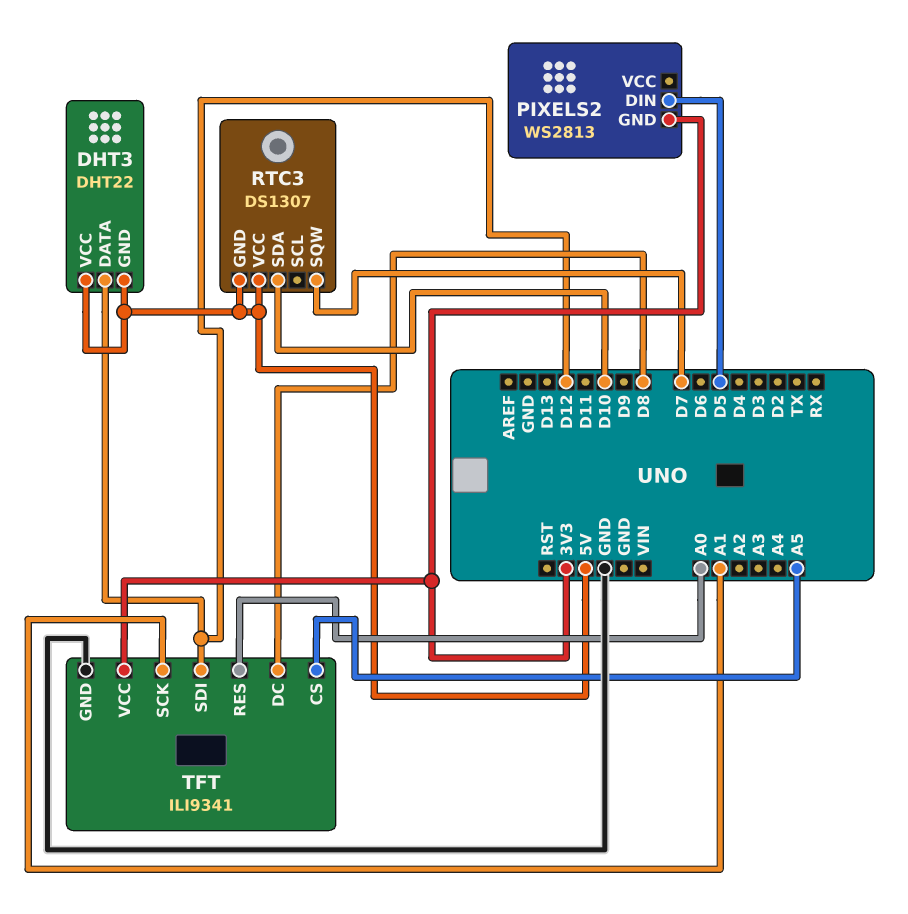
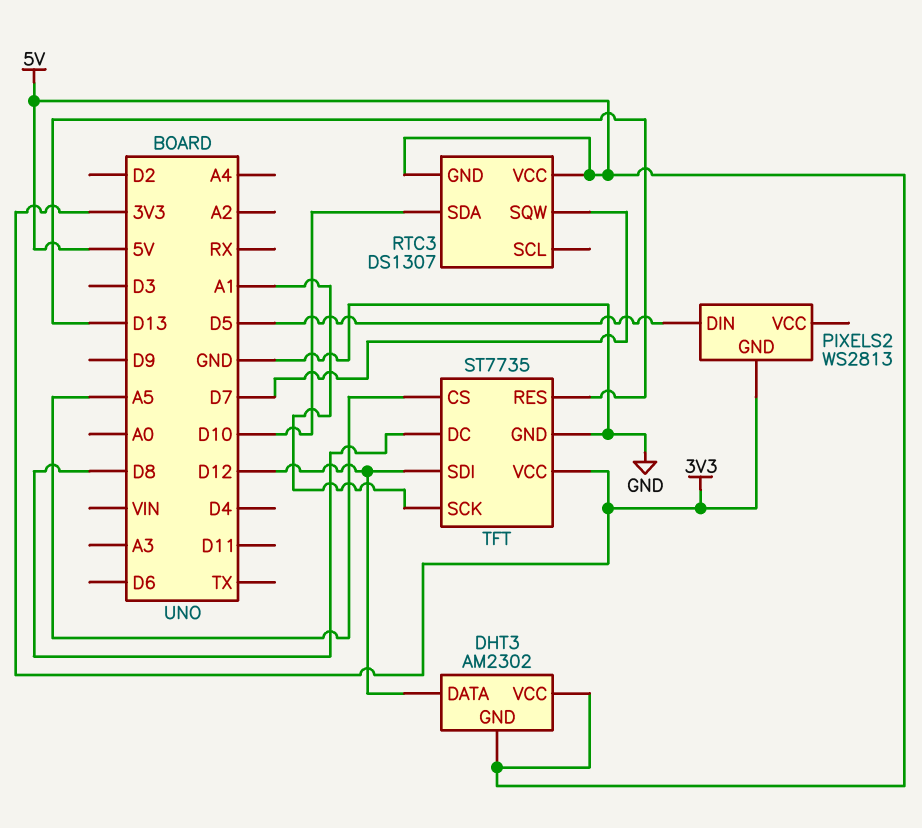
DHT3: DHT22 -> AM2302
TFT: ILI9341 -> ST7735
TFT pin RES: A0 -> D13

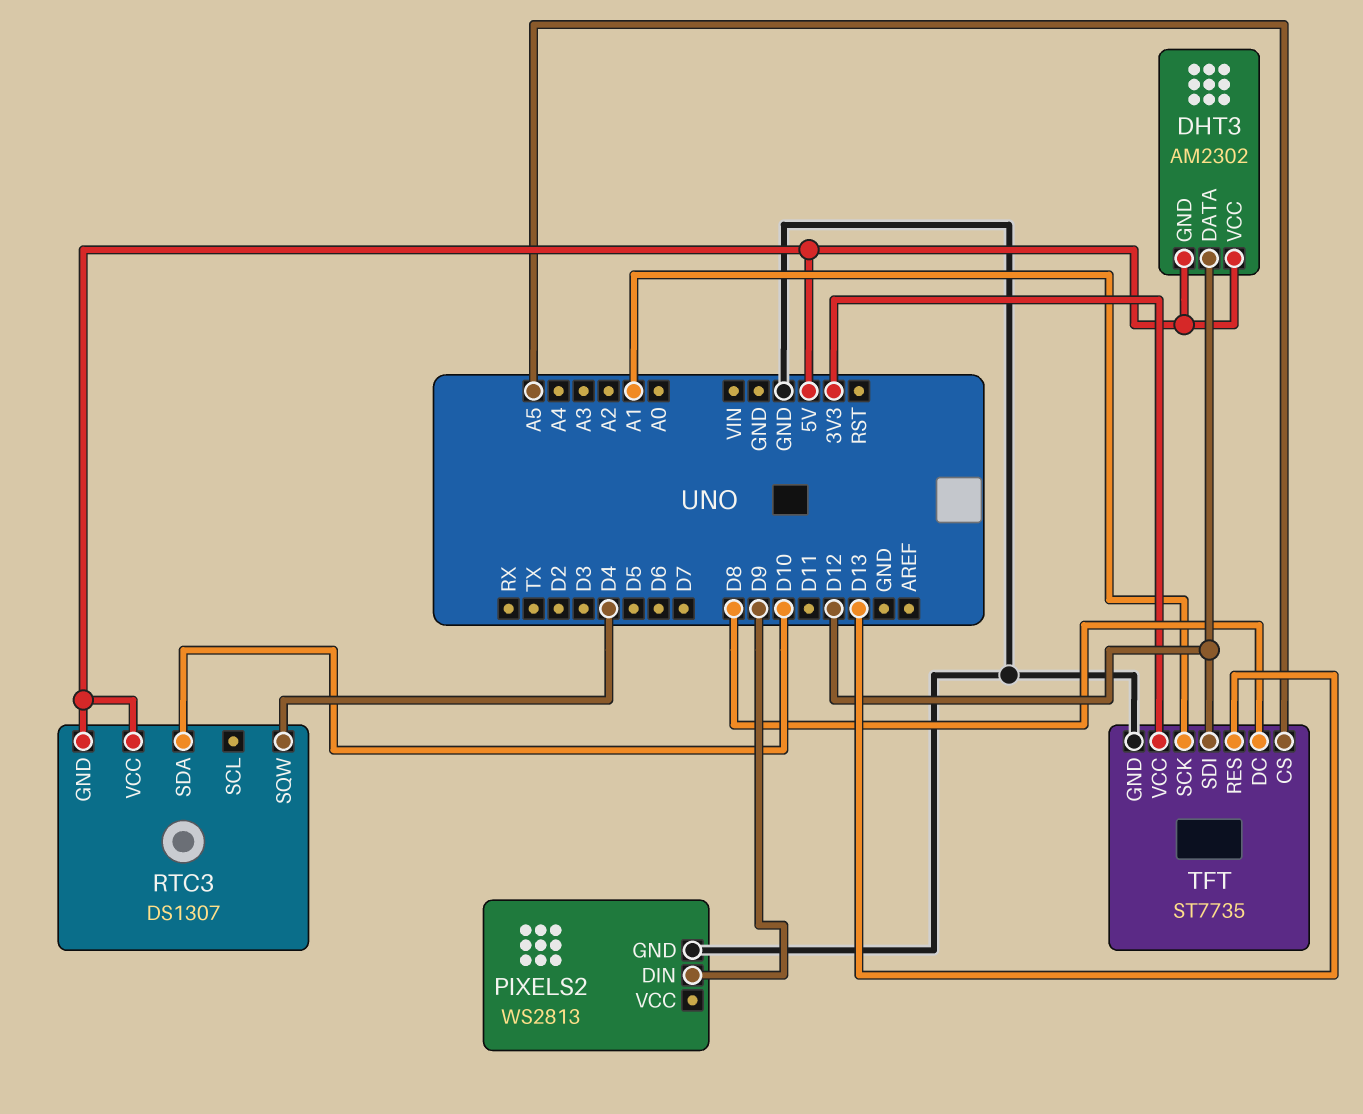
PIXELS2 pin DIN: D5 -> D9
PIXELS2 pin GND: 3V3 -> GND
RTC3 pin SQW: D7 -> D4

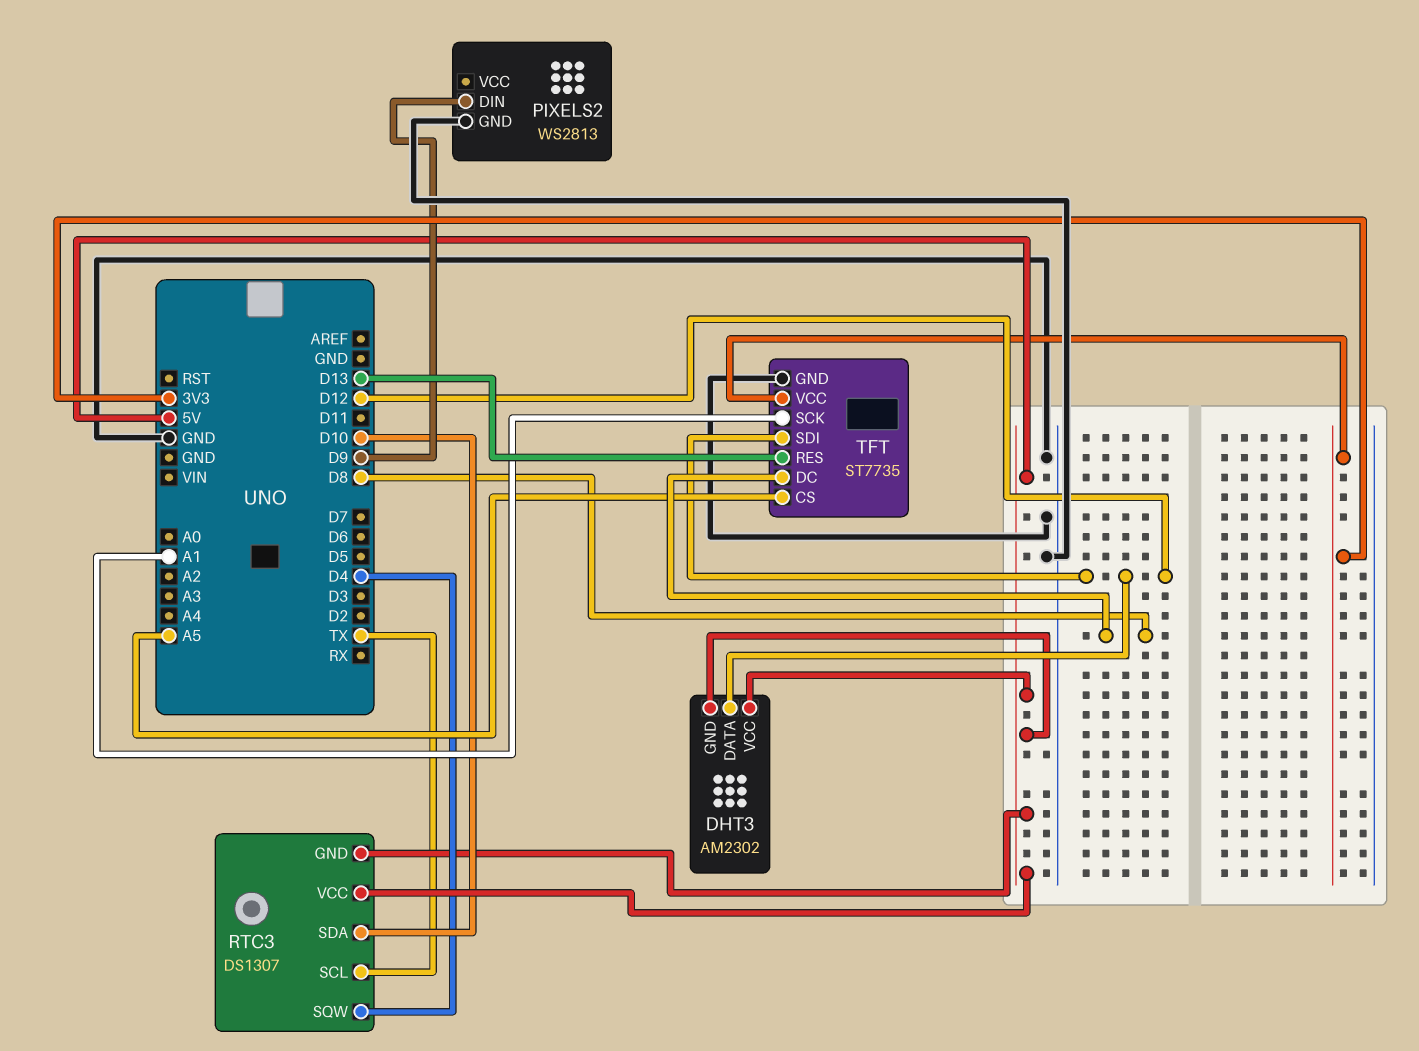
RTC3 pin SCL: none -> TX

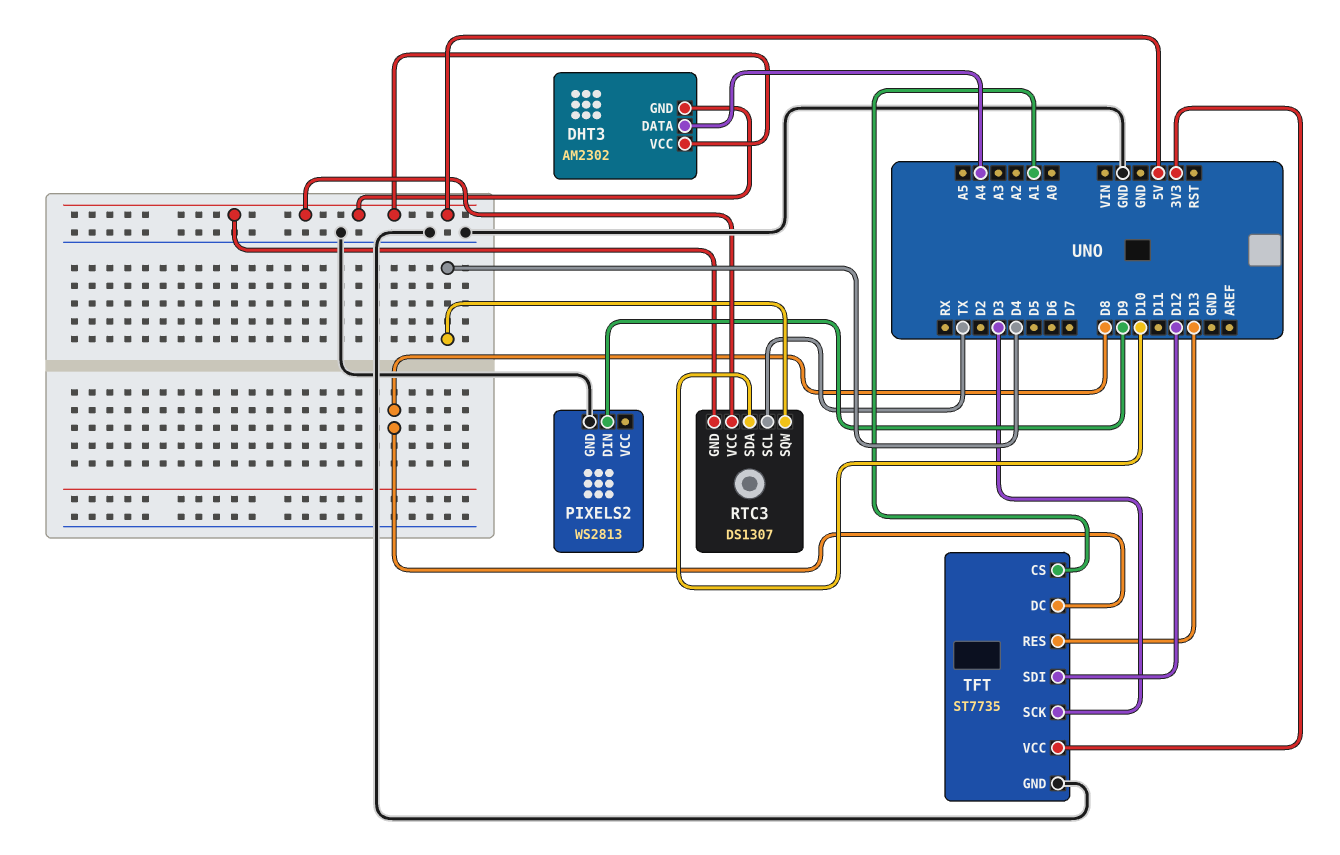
DHT3 pin DATA: D12 -> A4
TFT pin CS: A5 -> A1
TFT pin SCK: A1 -> D3

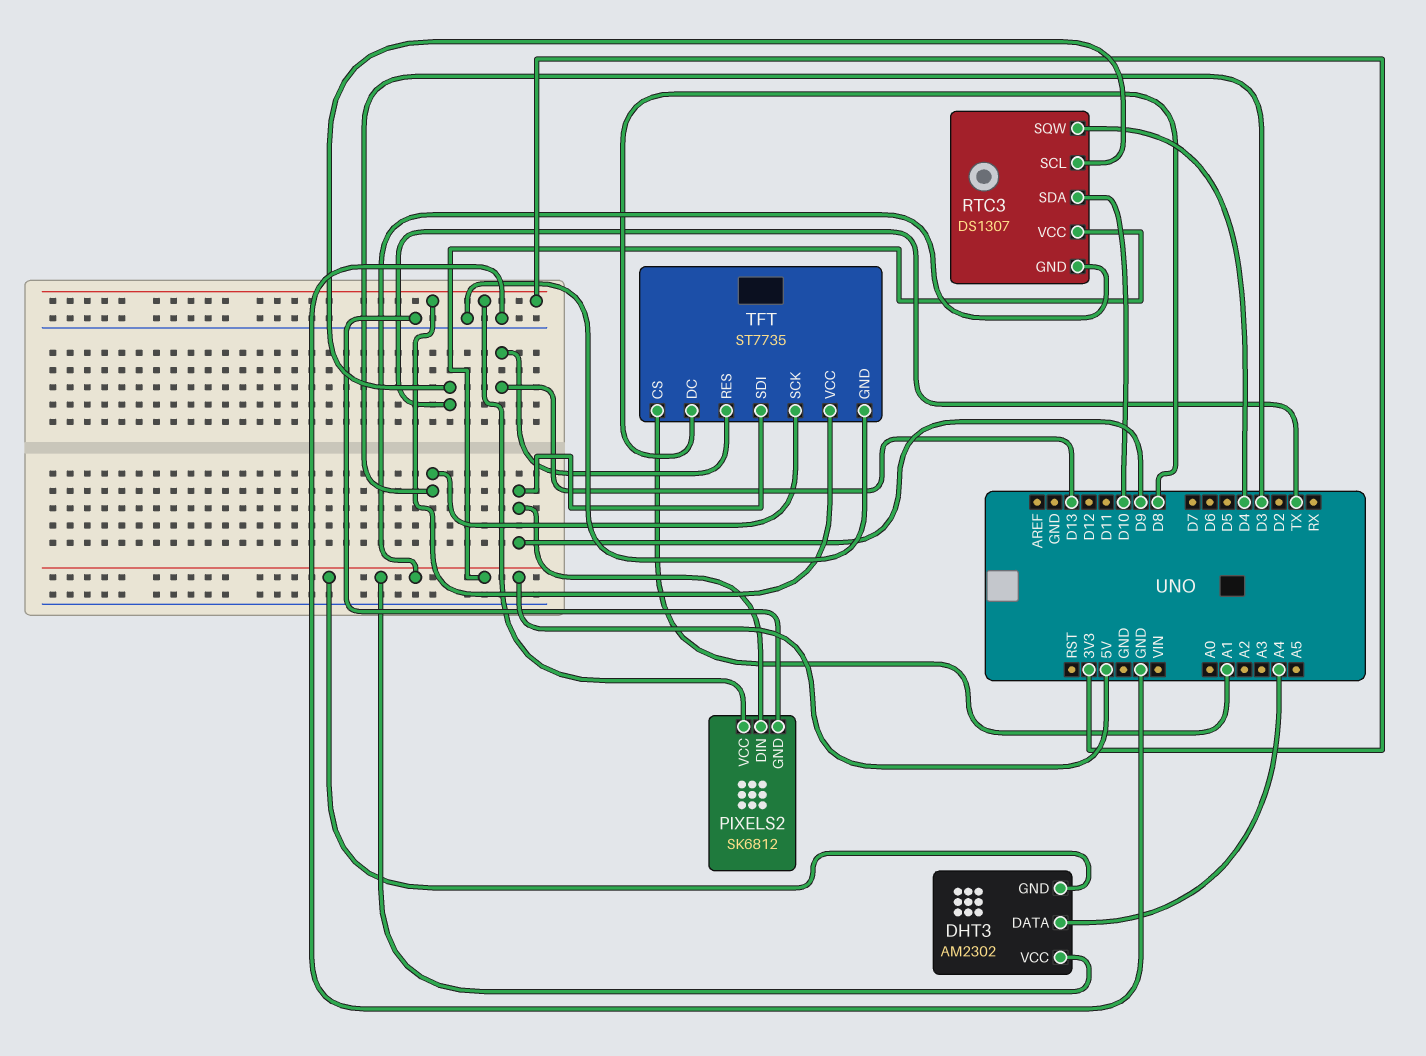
PIXELS2: WS2813 -> SK6812
PIXELS2 pin VCC: none -> 3V3
TFT pin SDI: D12 -> D9

